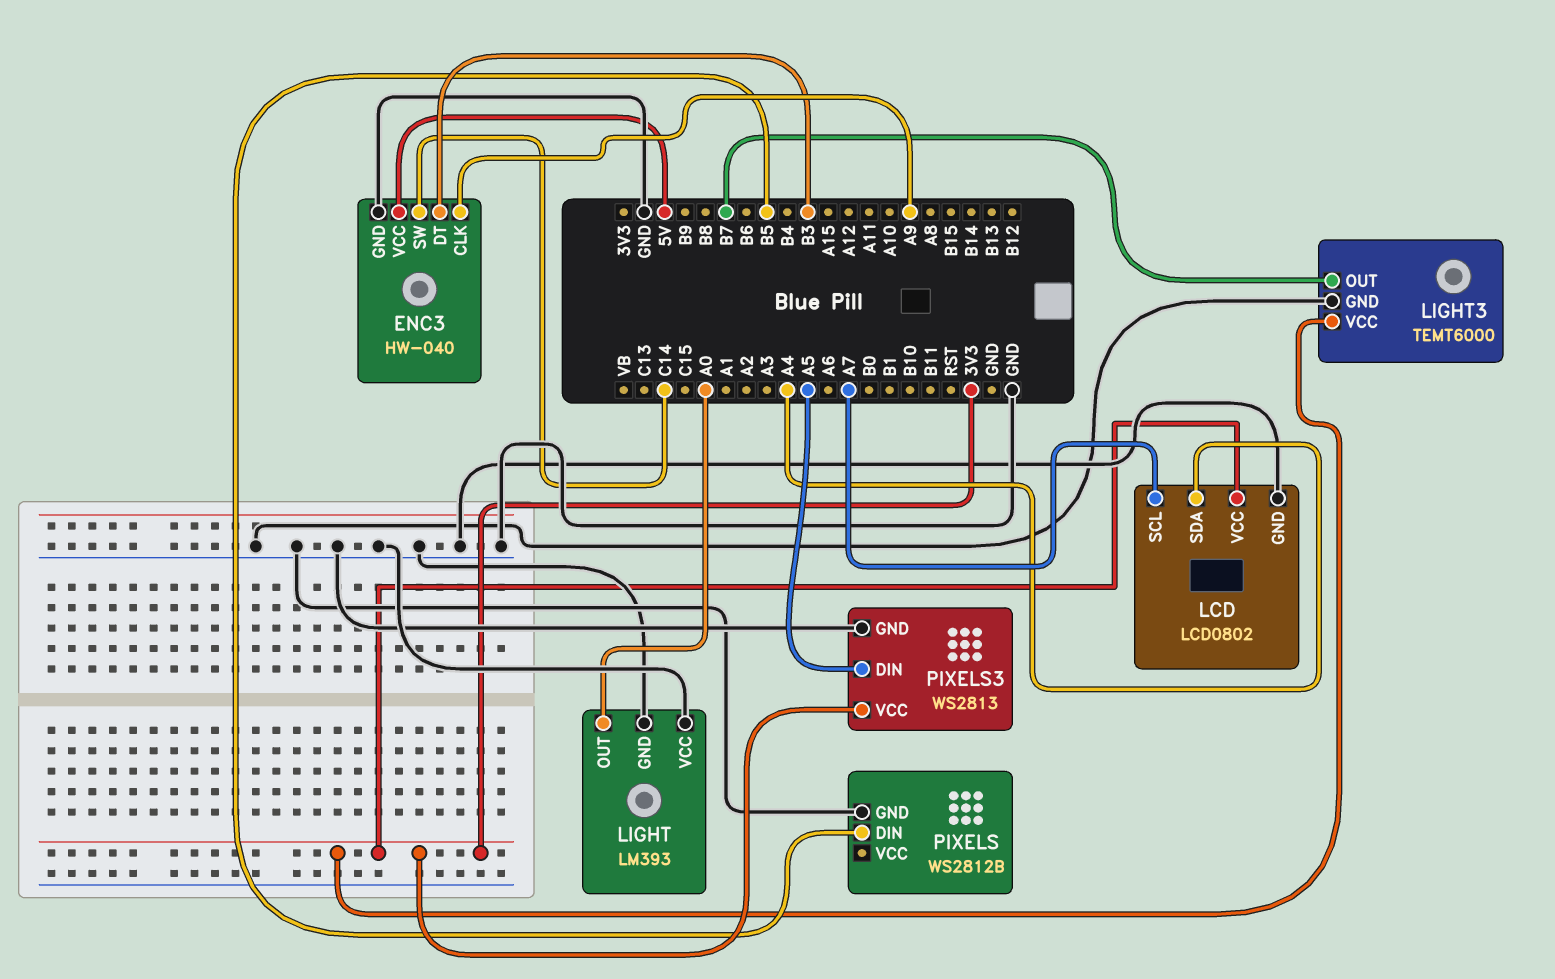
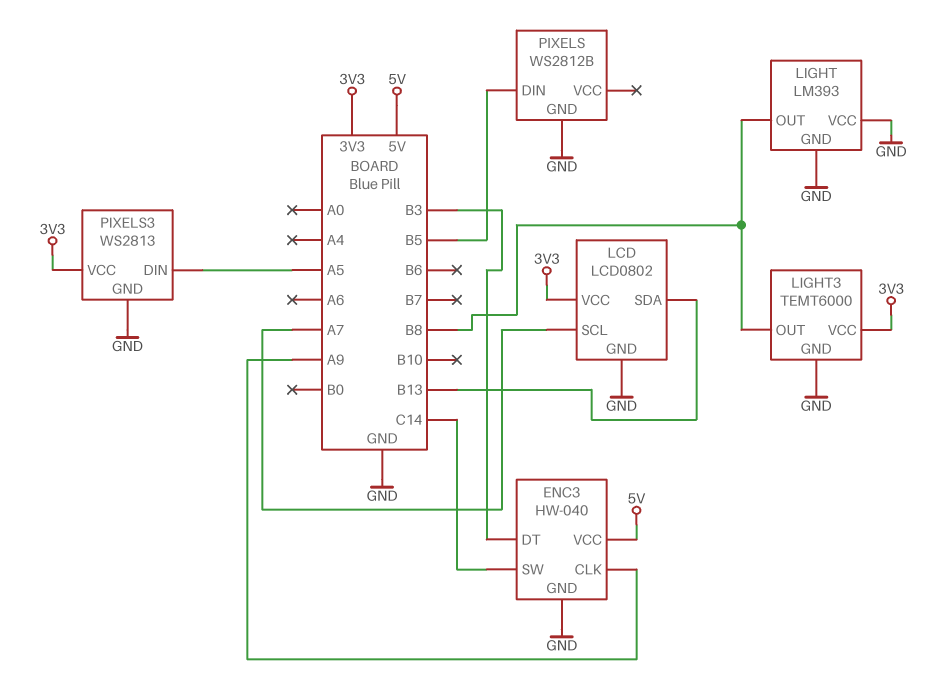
LCD pin SDA: A4 -> B13
LIGHT pin OUT: A0 -> B8
LIGHT3 pin OUT: B7 -> B8

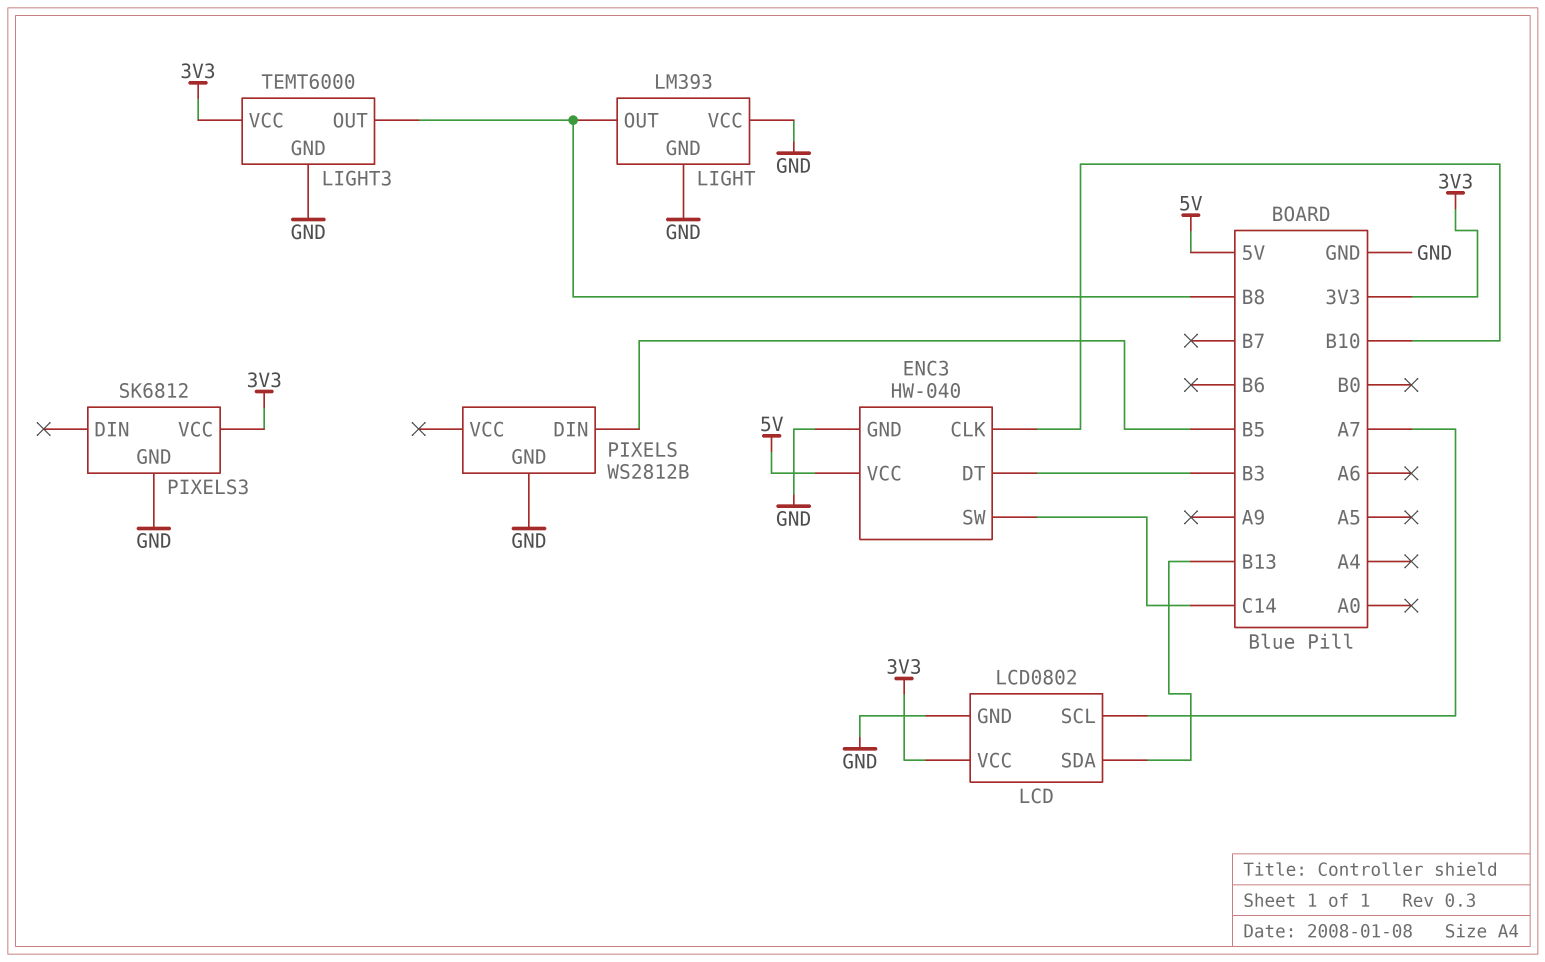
ENC3 pin CLK: A9 -> B10
PIXELS3: WS2813 -> SK6812
PIXELS3 pin DIN: A5 -> none

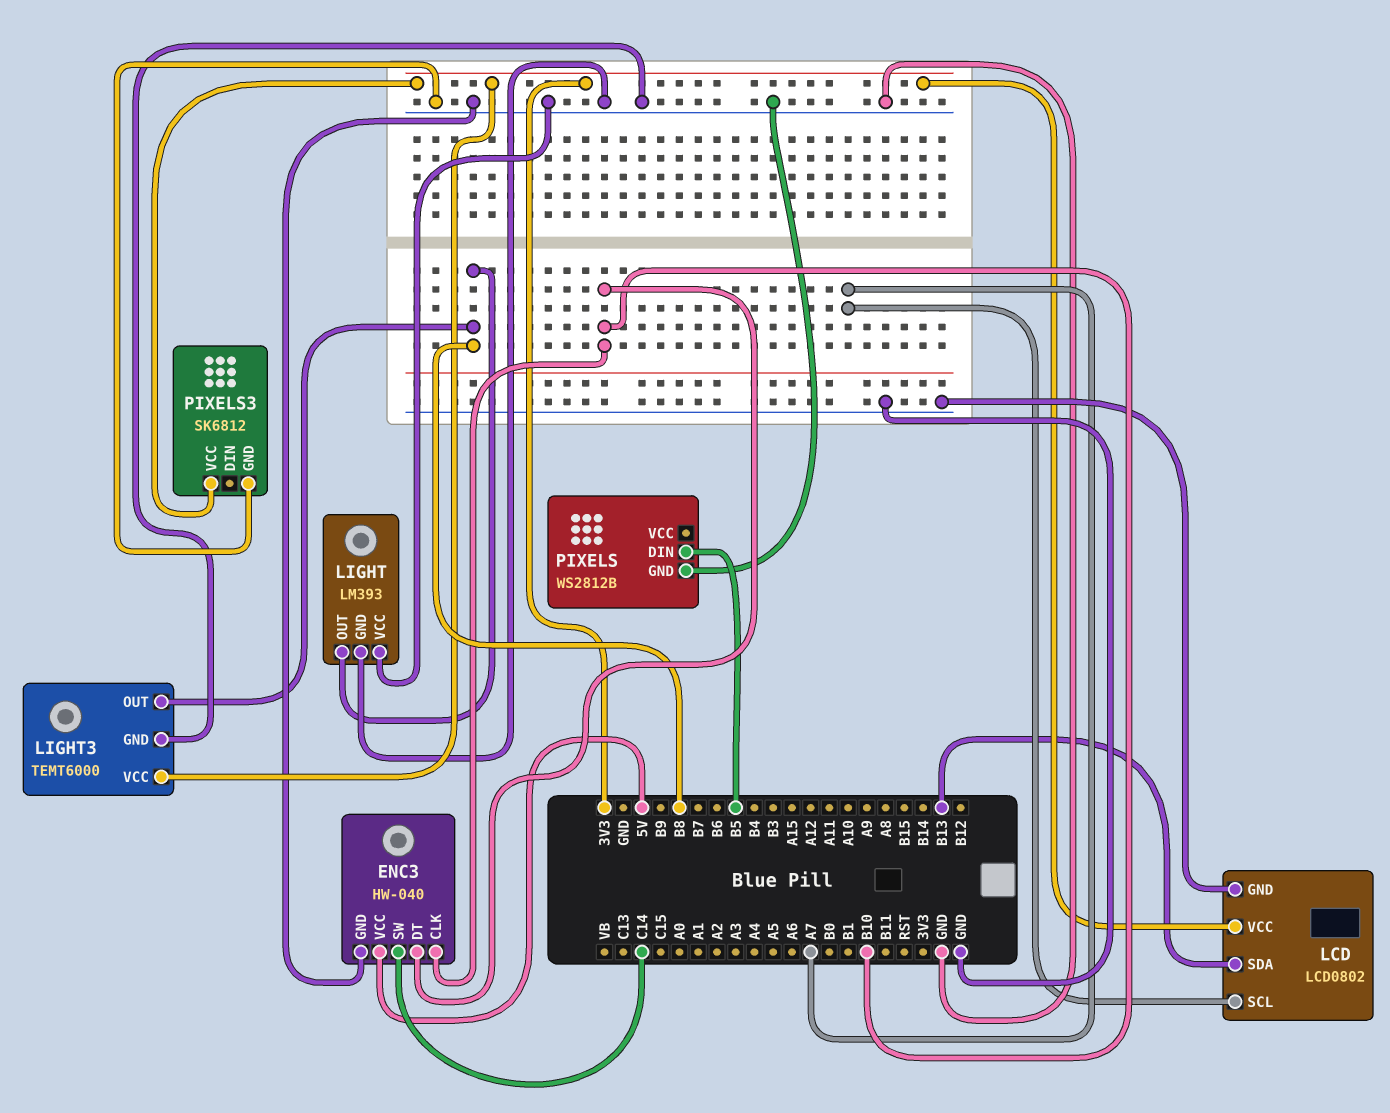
ENC3 pin DT: B3 -> B10

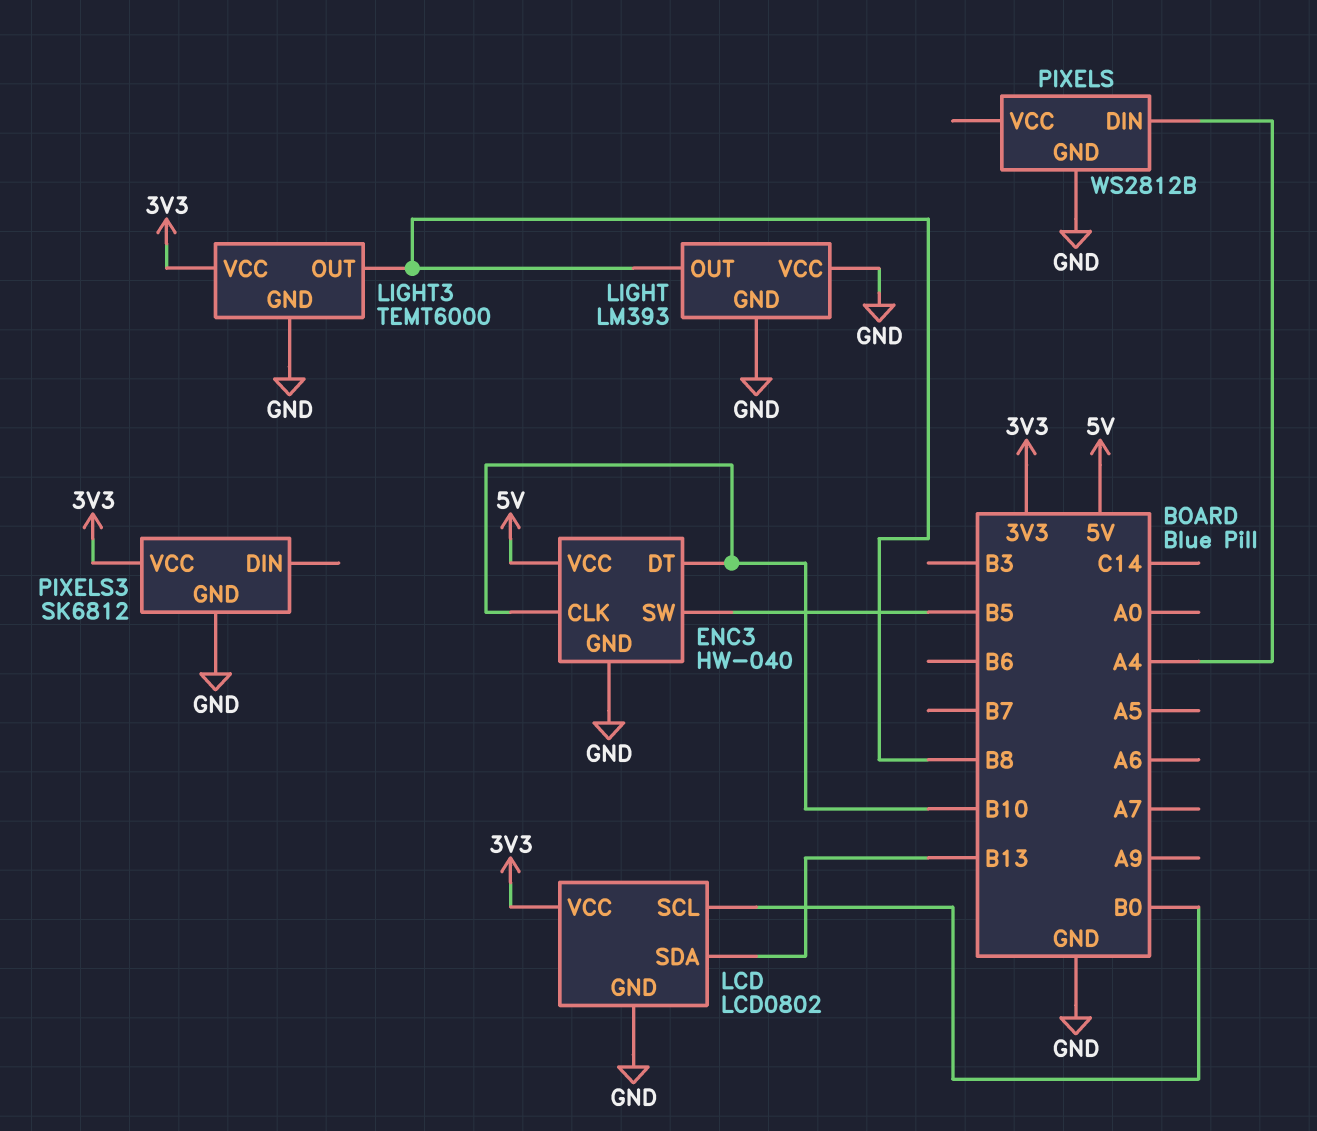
ENC3 pin SW: C14 -> B5
LCD pin SCL: A7 -> B0
PIXELS pin DIN: B5 -> A4

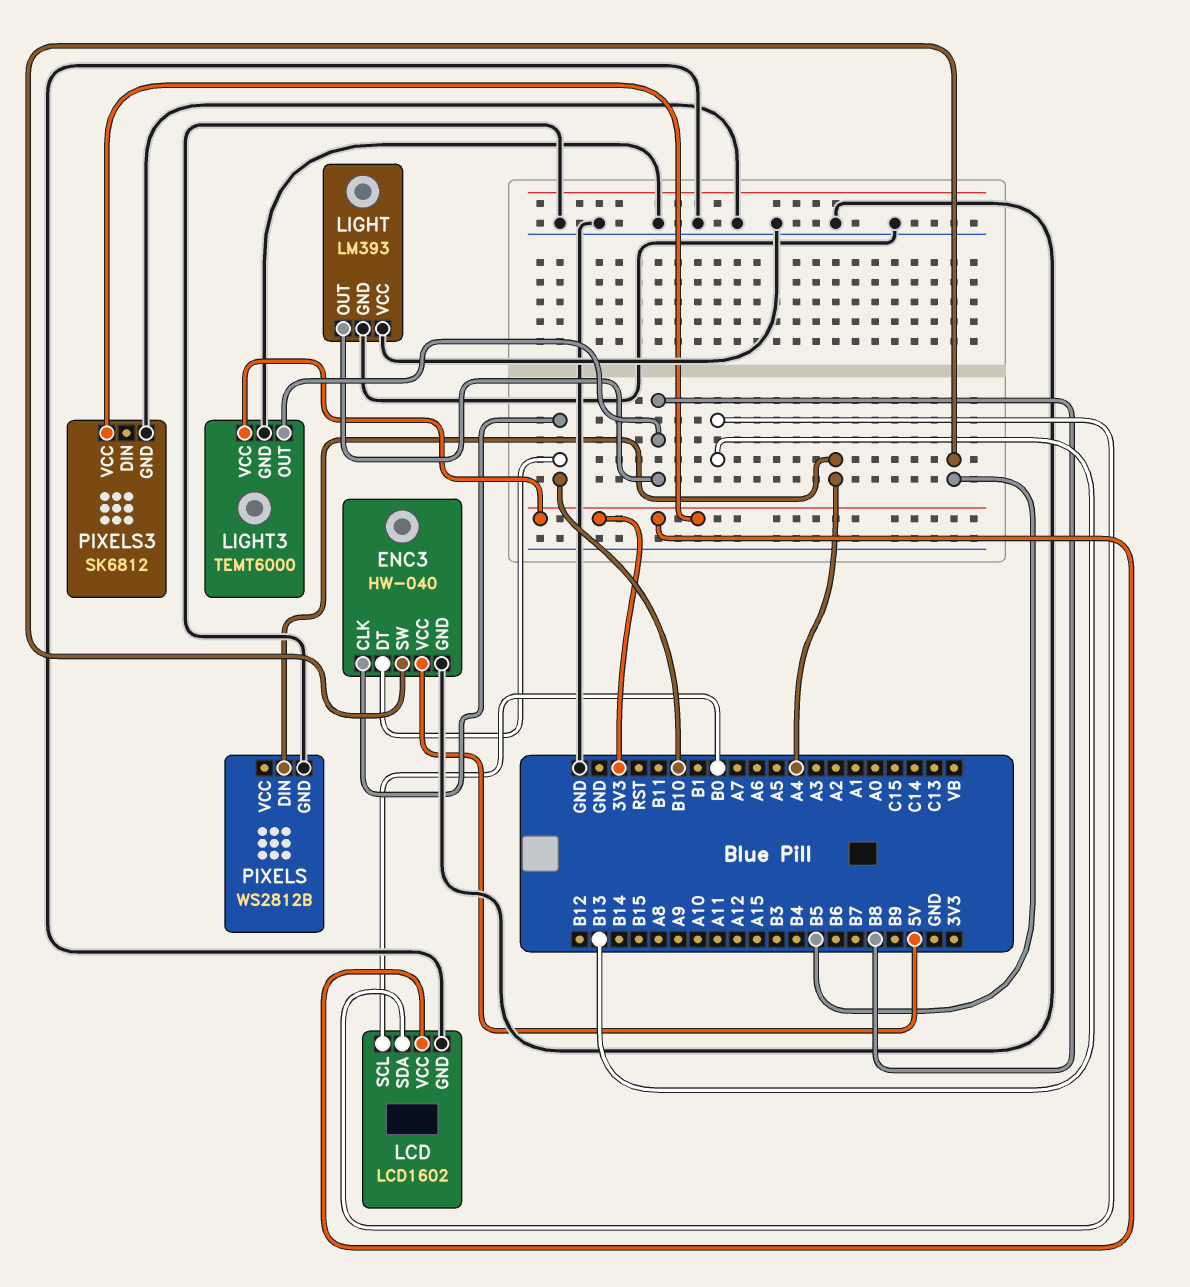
LCD: LCD0802 -> LCD1602

